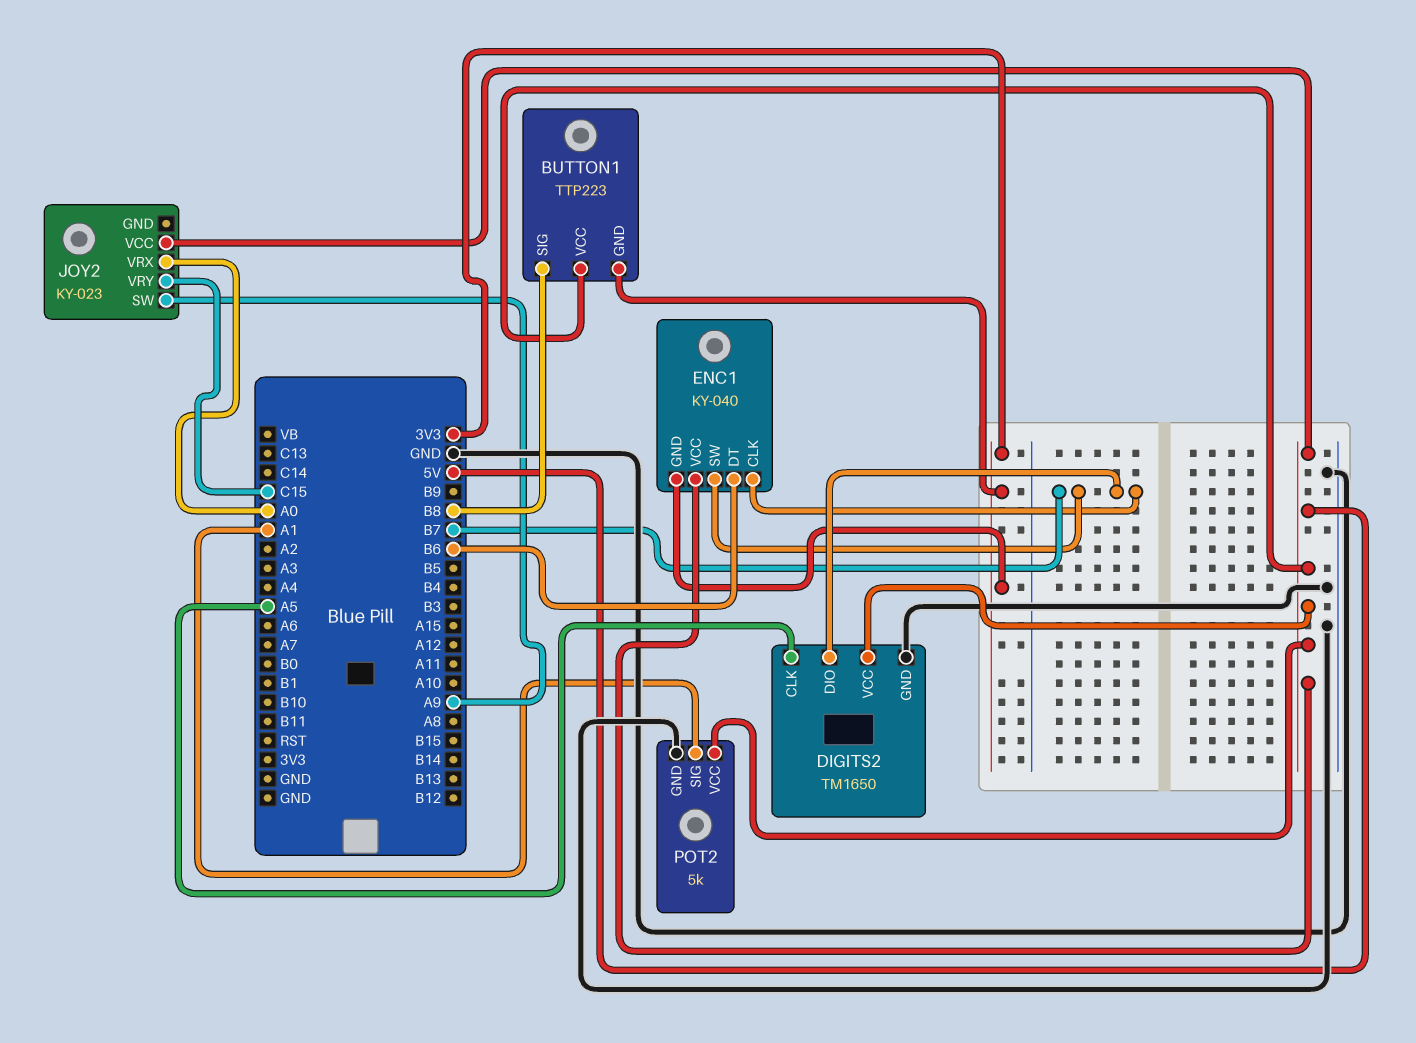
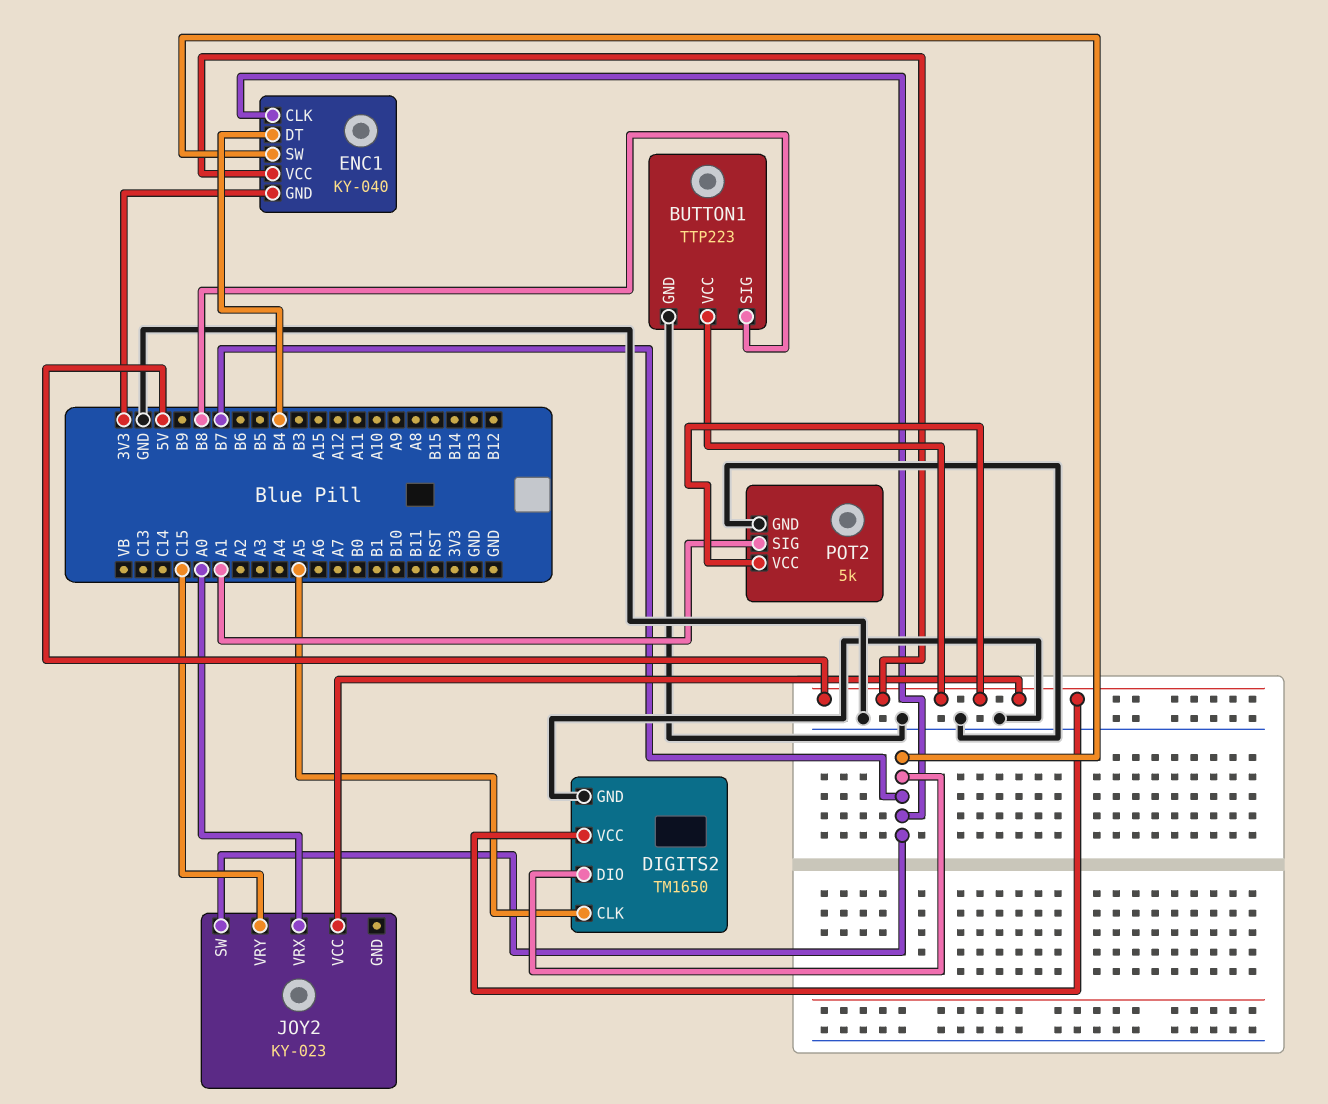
BUTTON1 pin GND: 3V3 -> GND
ENC1 pin DT: B6 -> B4
JOY2 pin SW: A9 -> B7

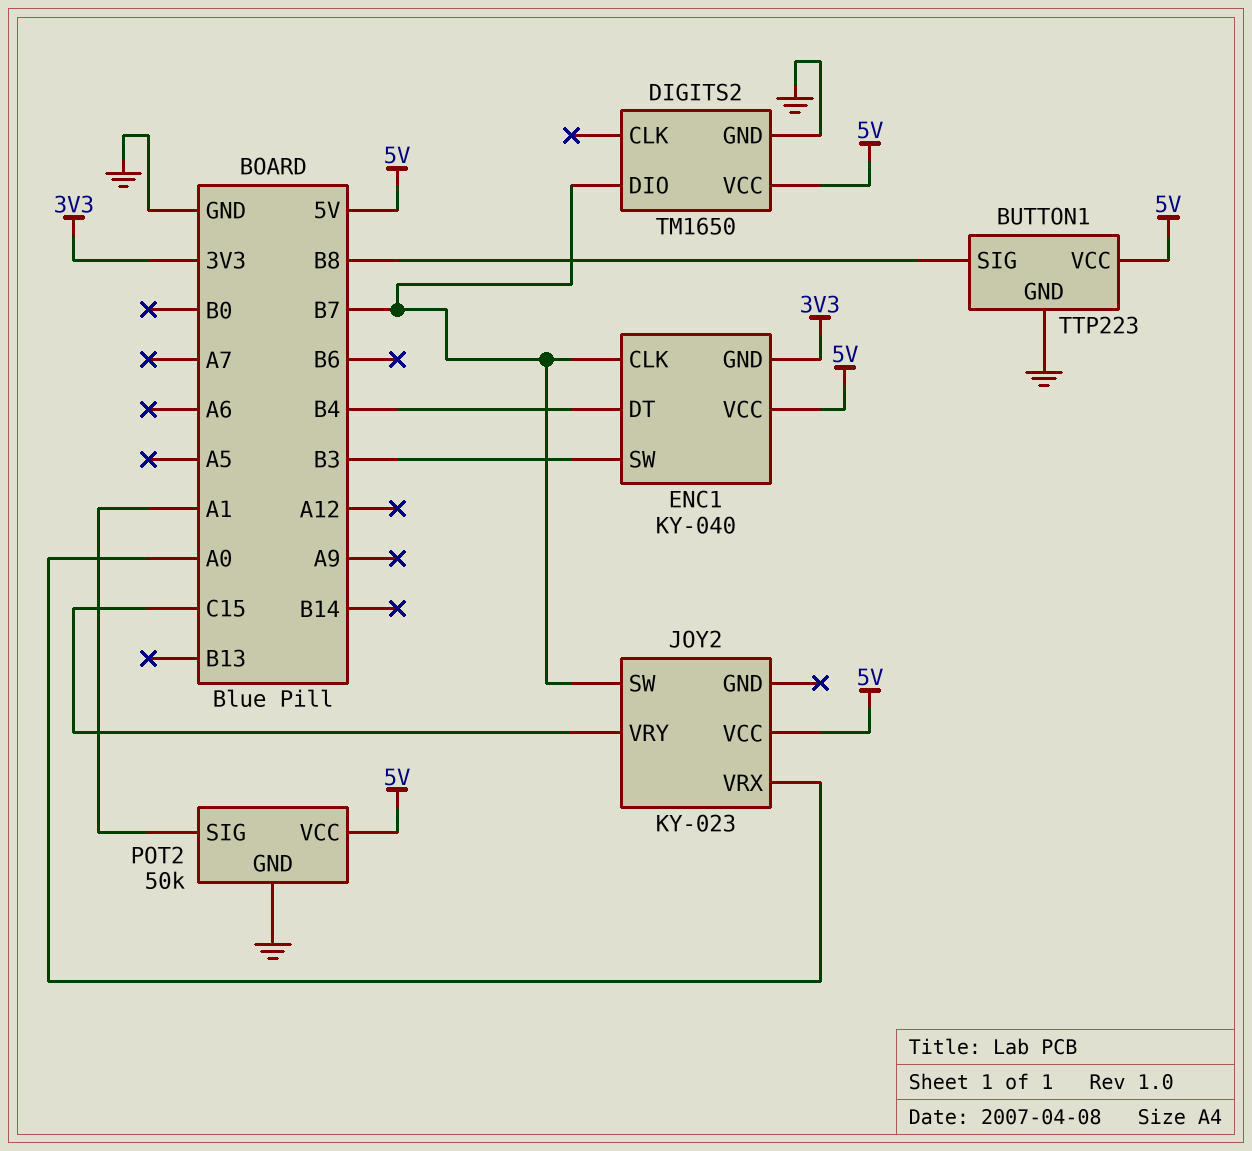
DIGITS2 pin CLK: A5 -> none
ENC1 pin SW: B7 -> B3
POT2: 5k -> 50k

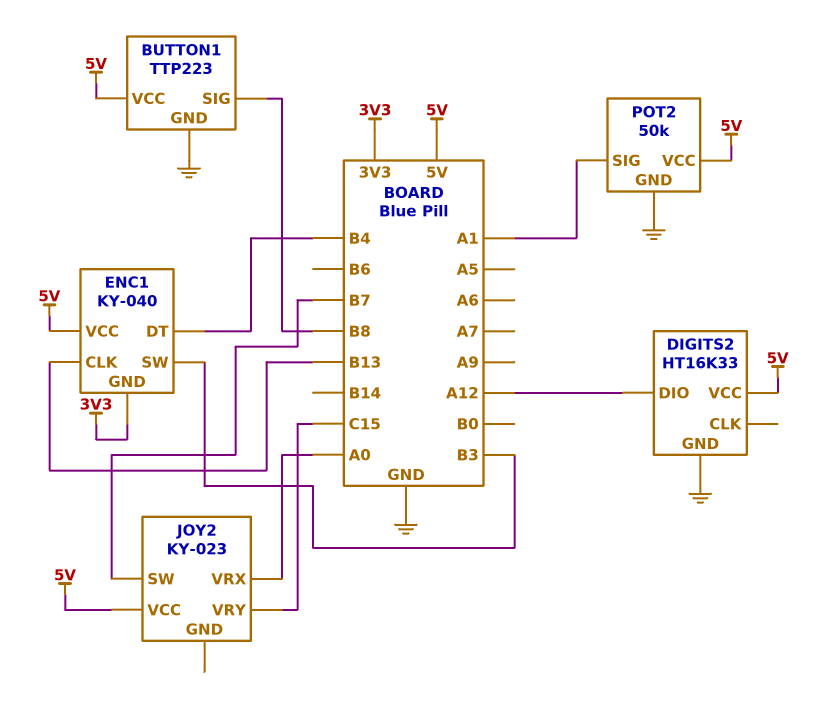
DIGITS2: TM1650 -> HT16K33
DIGITS2 pin DIO: B7 -> A12
ENC1 pin CLK: B7 -> B13

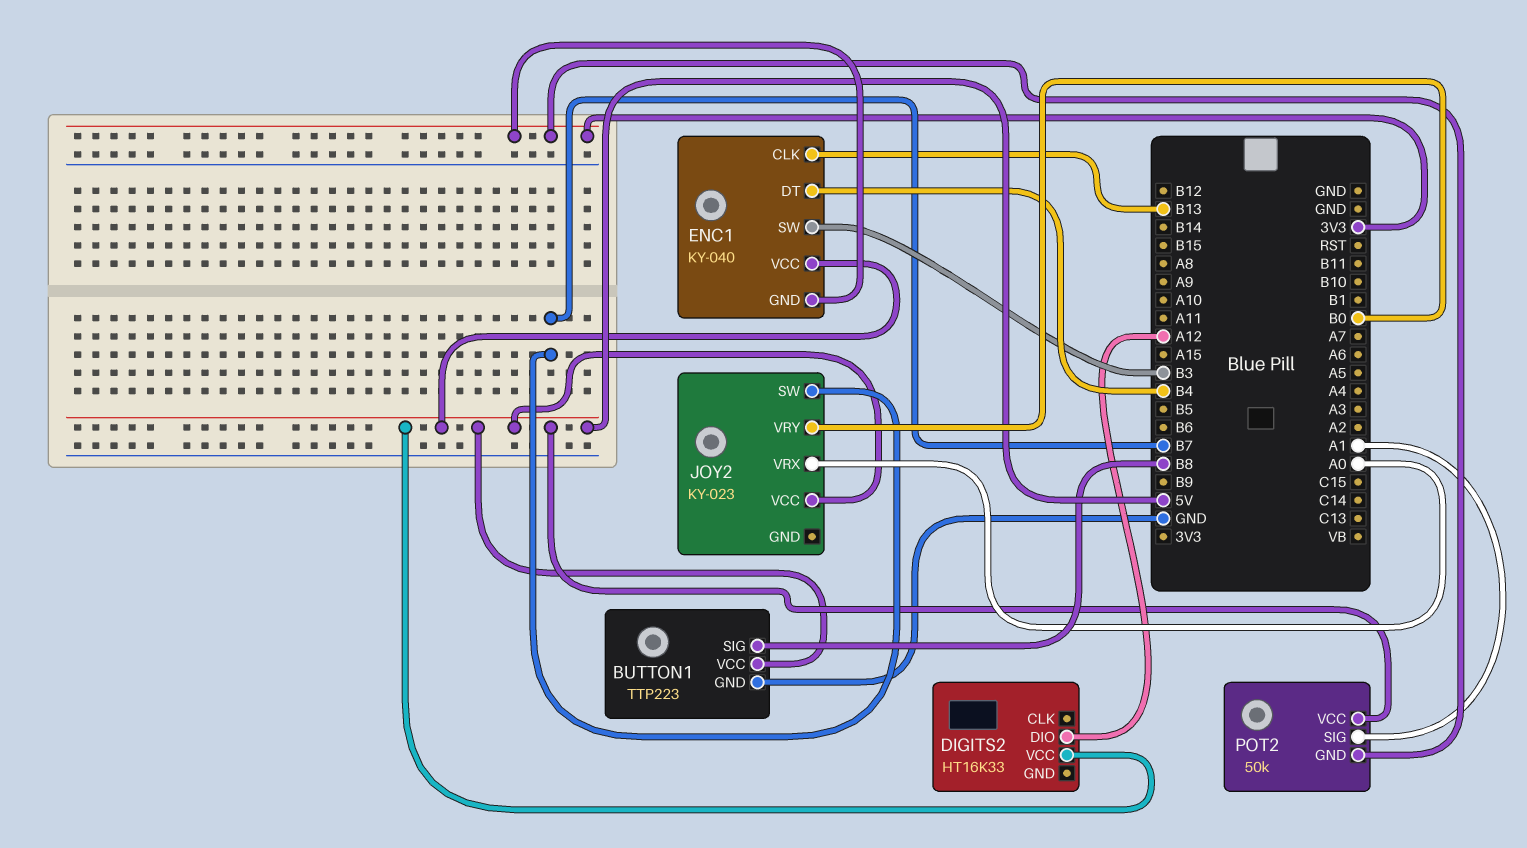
DIGITS2 pin GND: GND -> none
JOY2 pin VRY: C15 -> B0
POT2 pin GND: GND -> 3V3

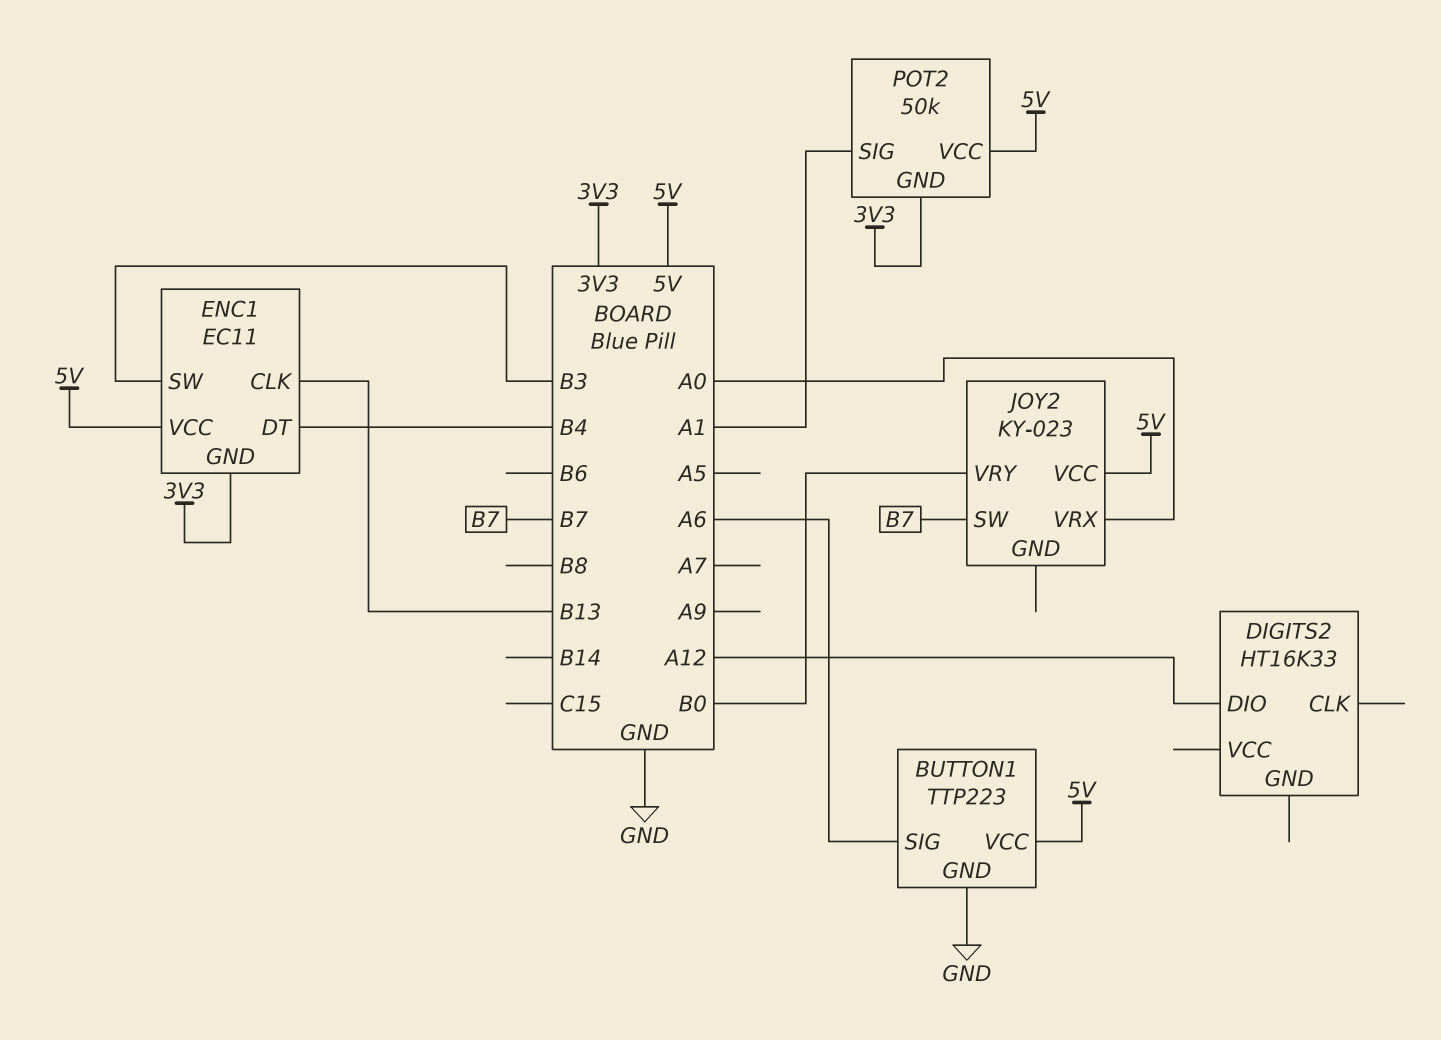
BUTTON1 pin SIG: B8 -> A6
DIGITS2 pin VCC: 5V -> none
ENC1: KY-040 -> EC11

